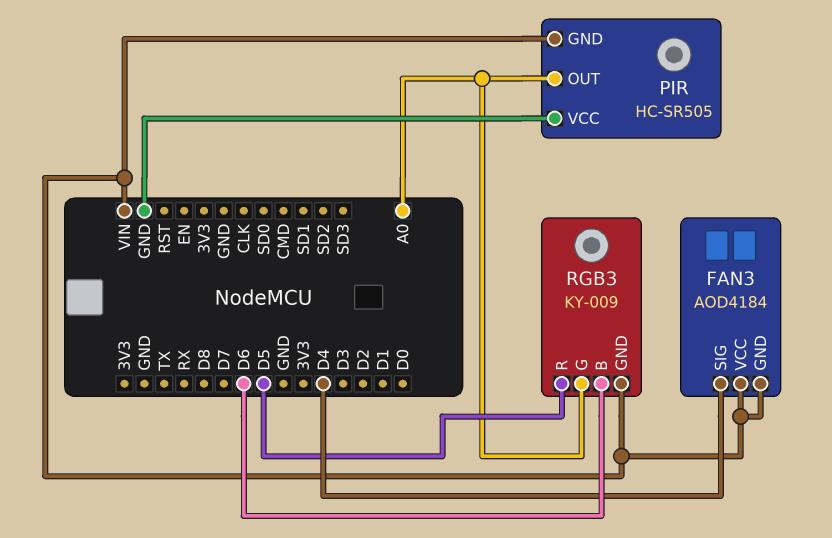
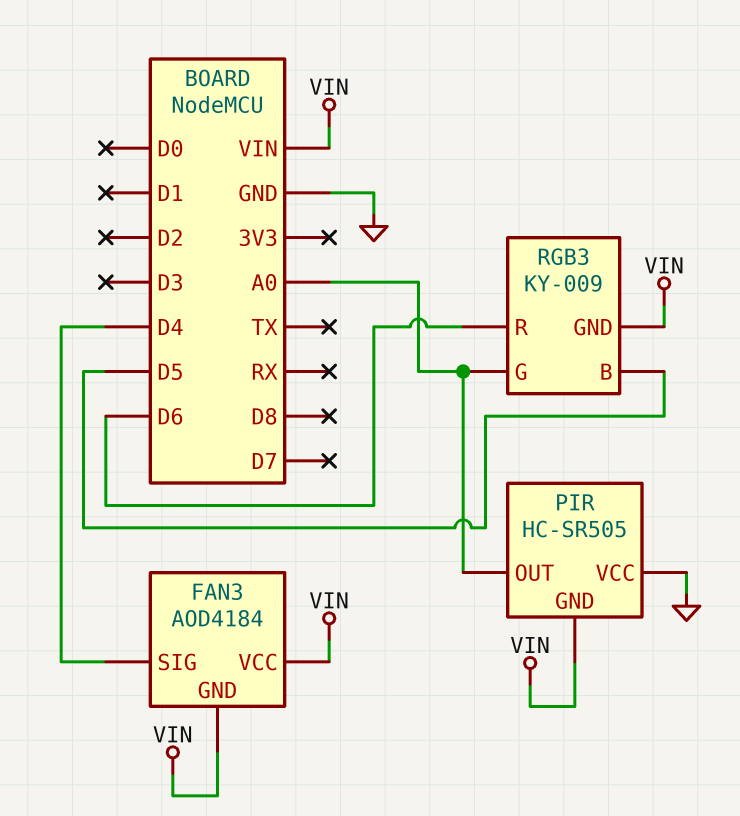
RGB3 pin B: D6 -> D5
RGB3 pin R: D5 -> D6

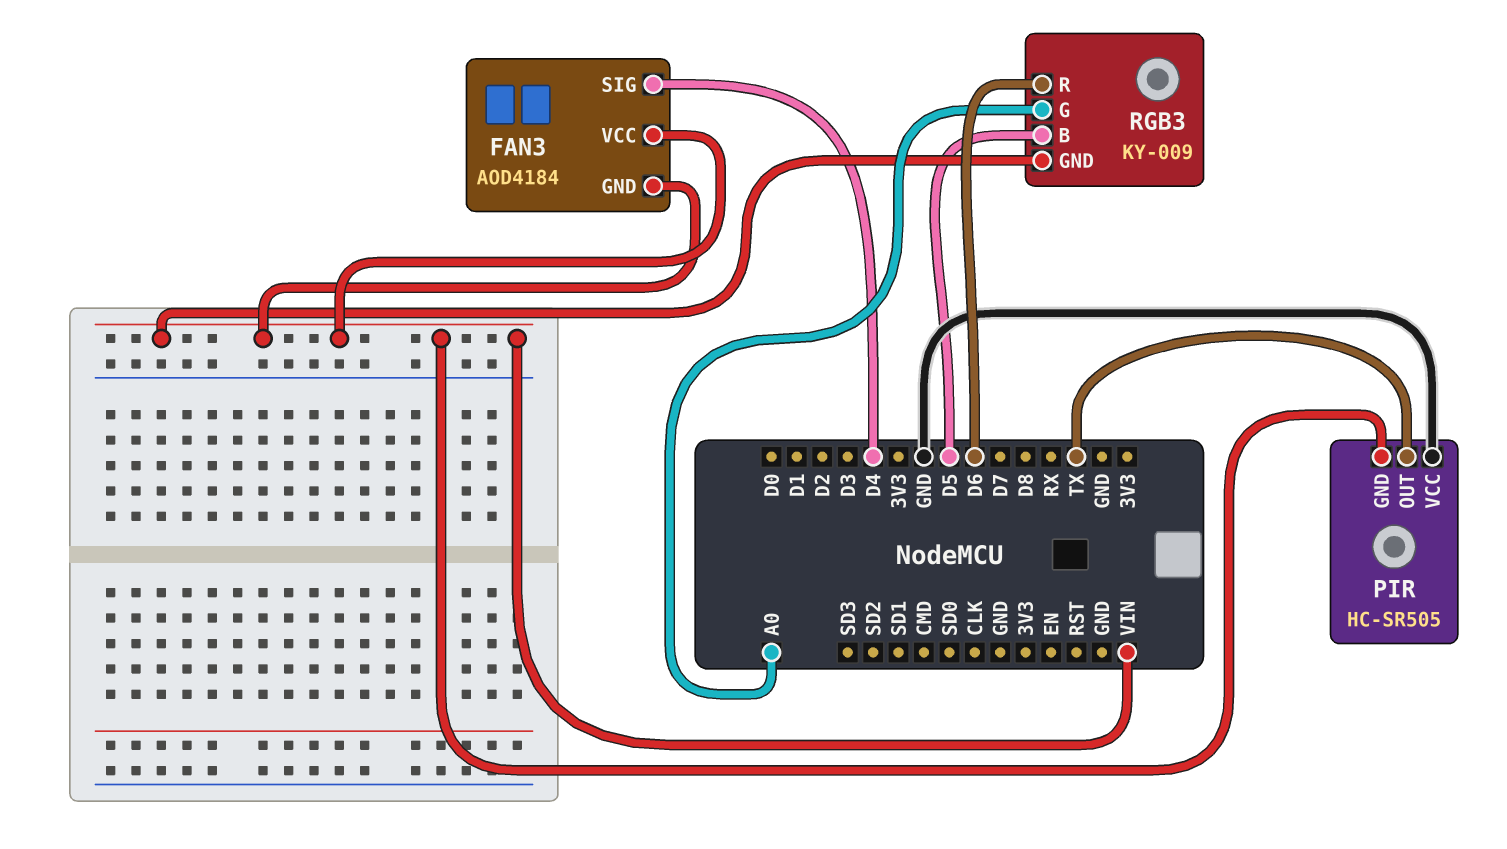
PIR pin OUT: A0 -> TX

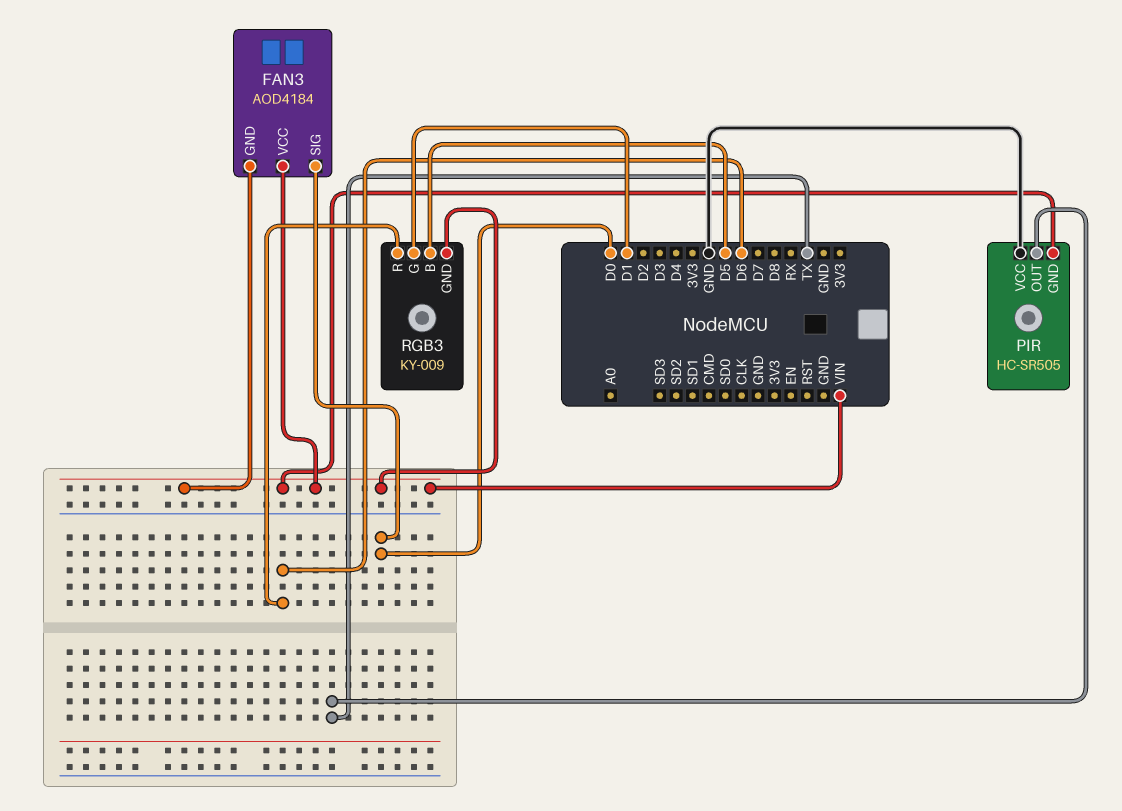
FAN3 pin SIG: D4 -> D0
RGB3 pin G: A0 -> D1

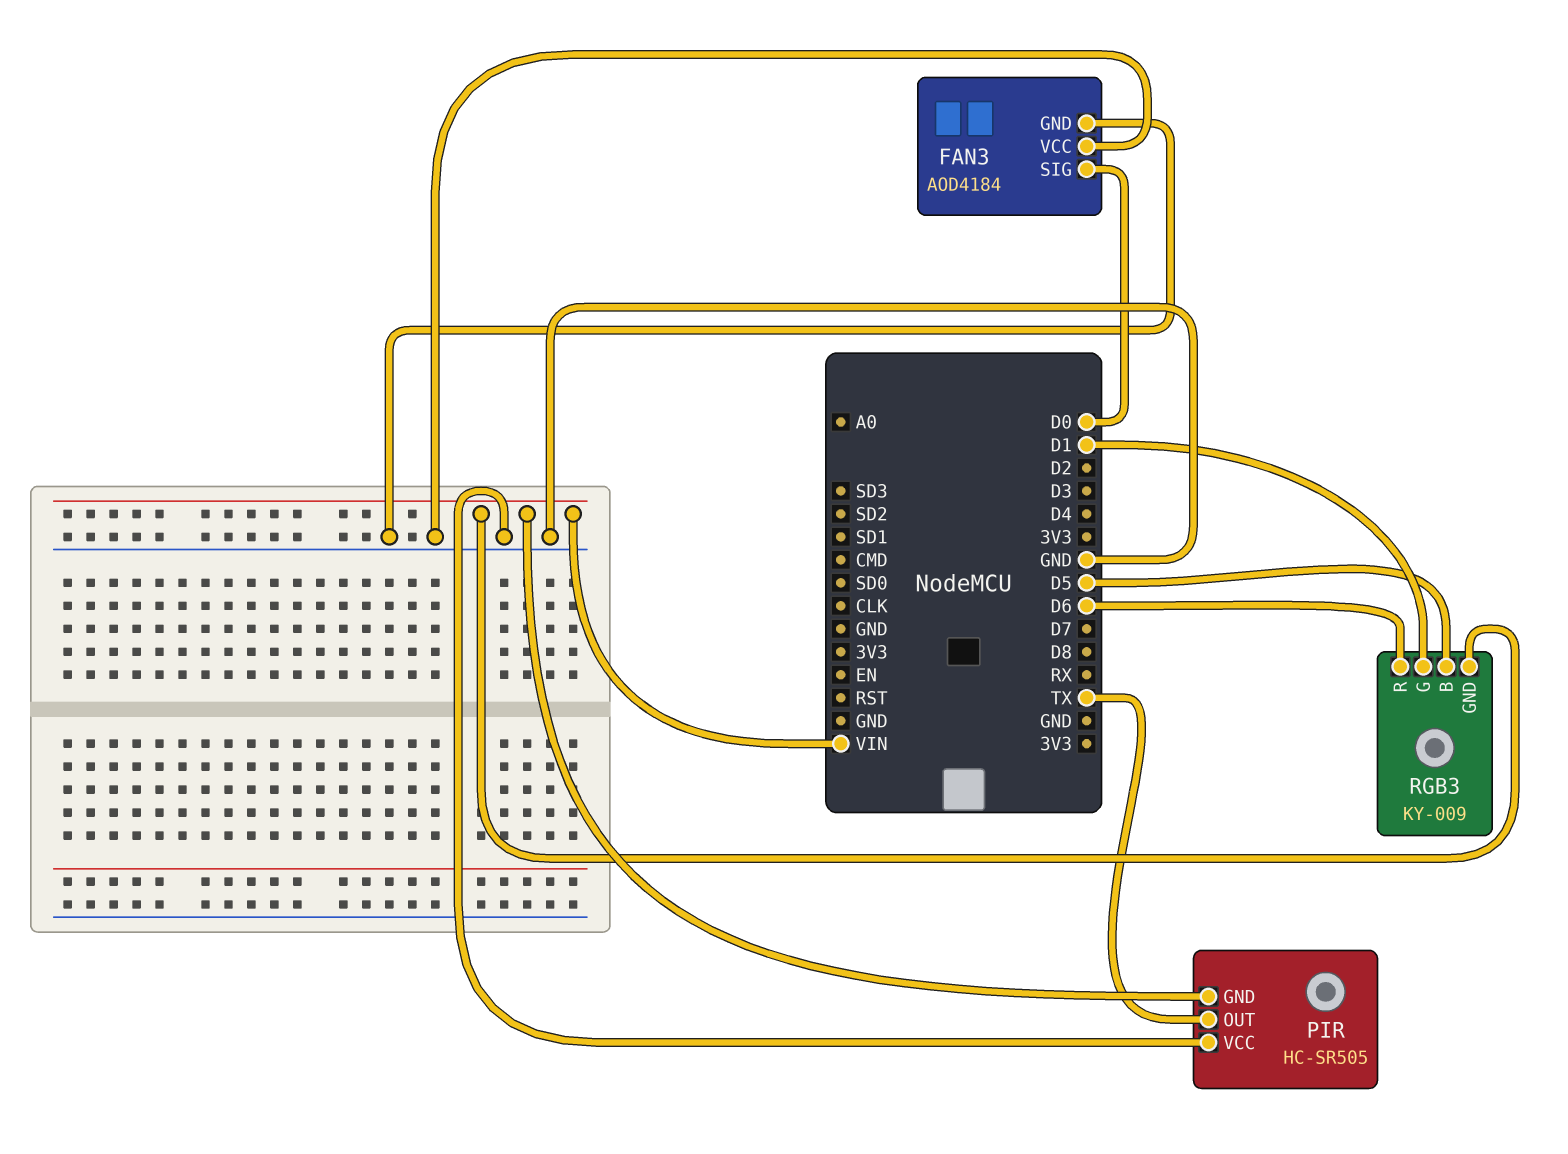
FAN3 pin GND: VIN -> GND
FAN3 pin VCC: VIN -> GND

